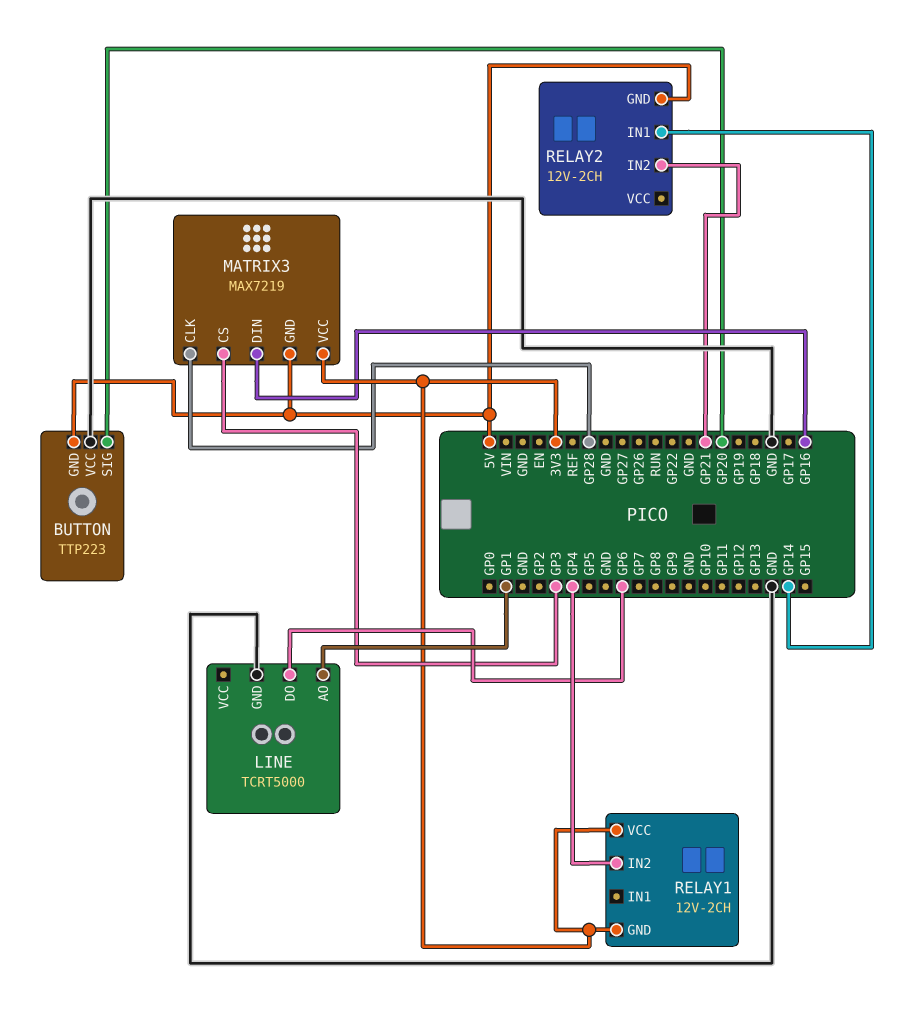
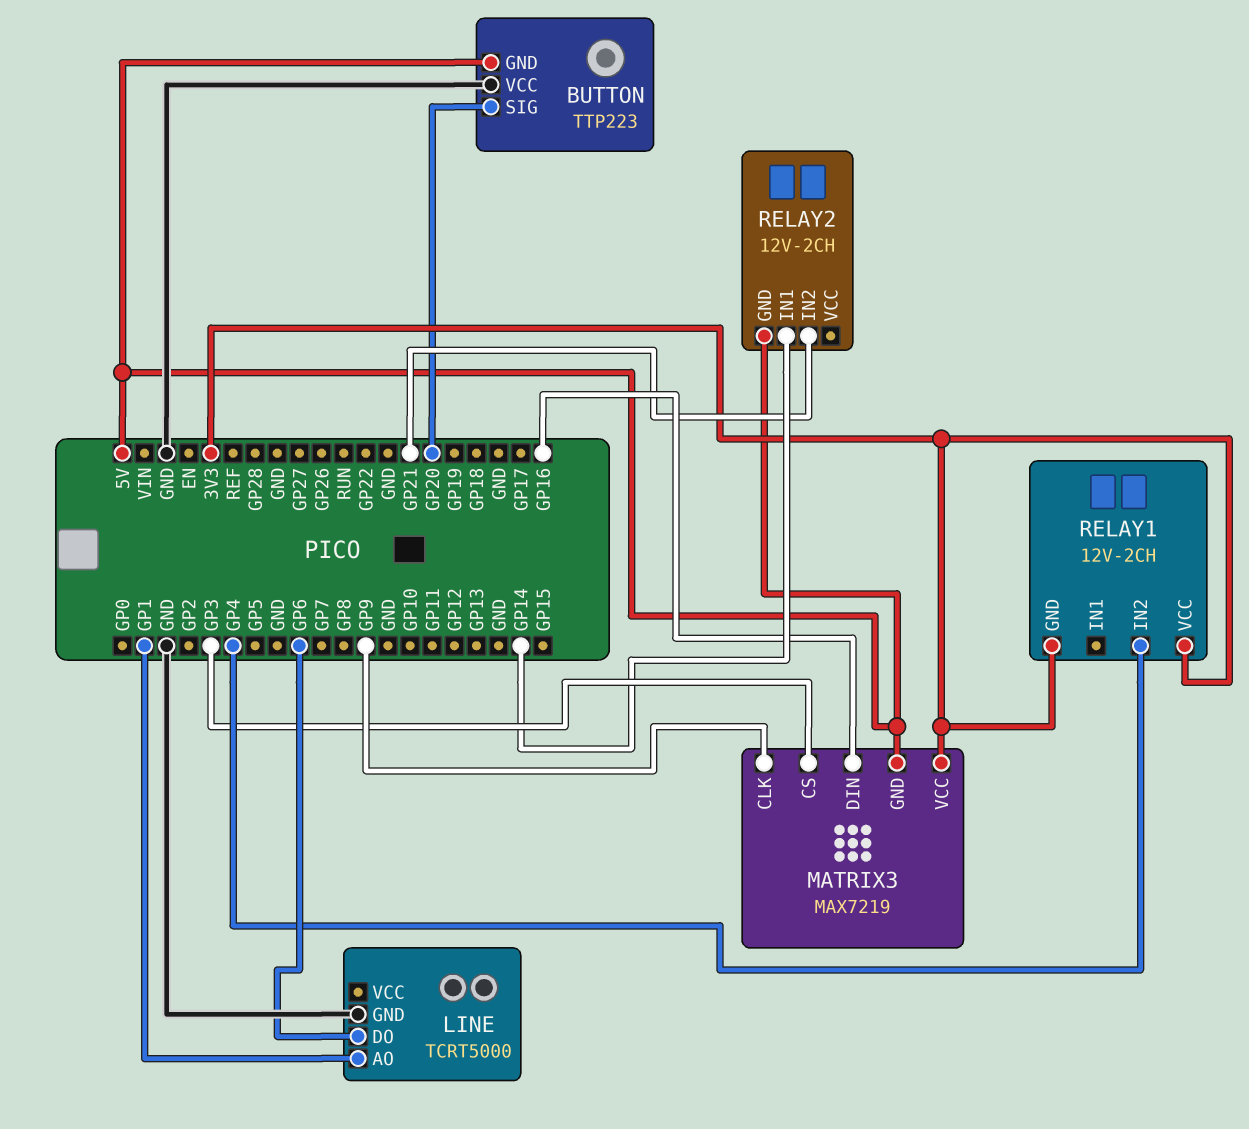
MATRIX3 pin CLK: GP28 -> GP9

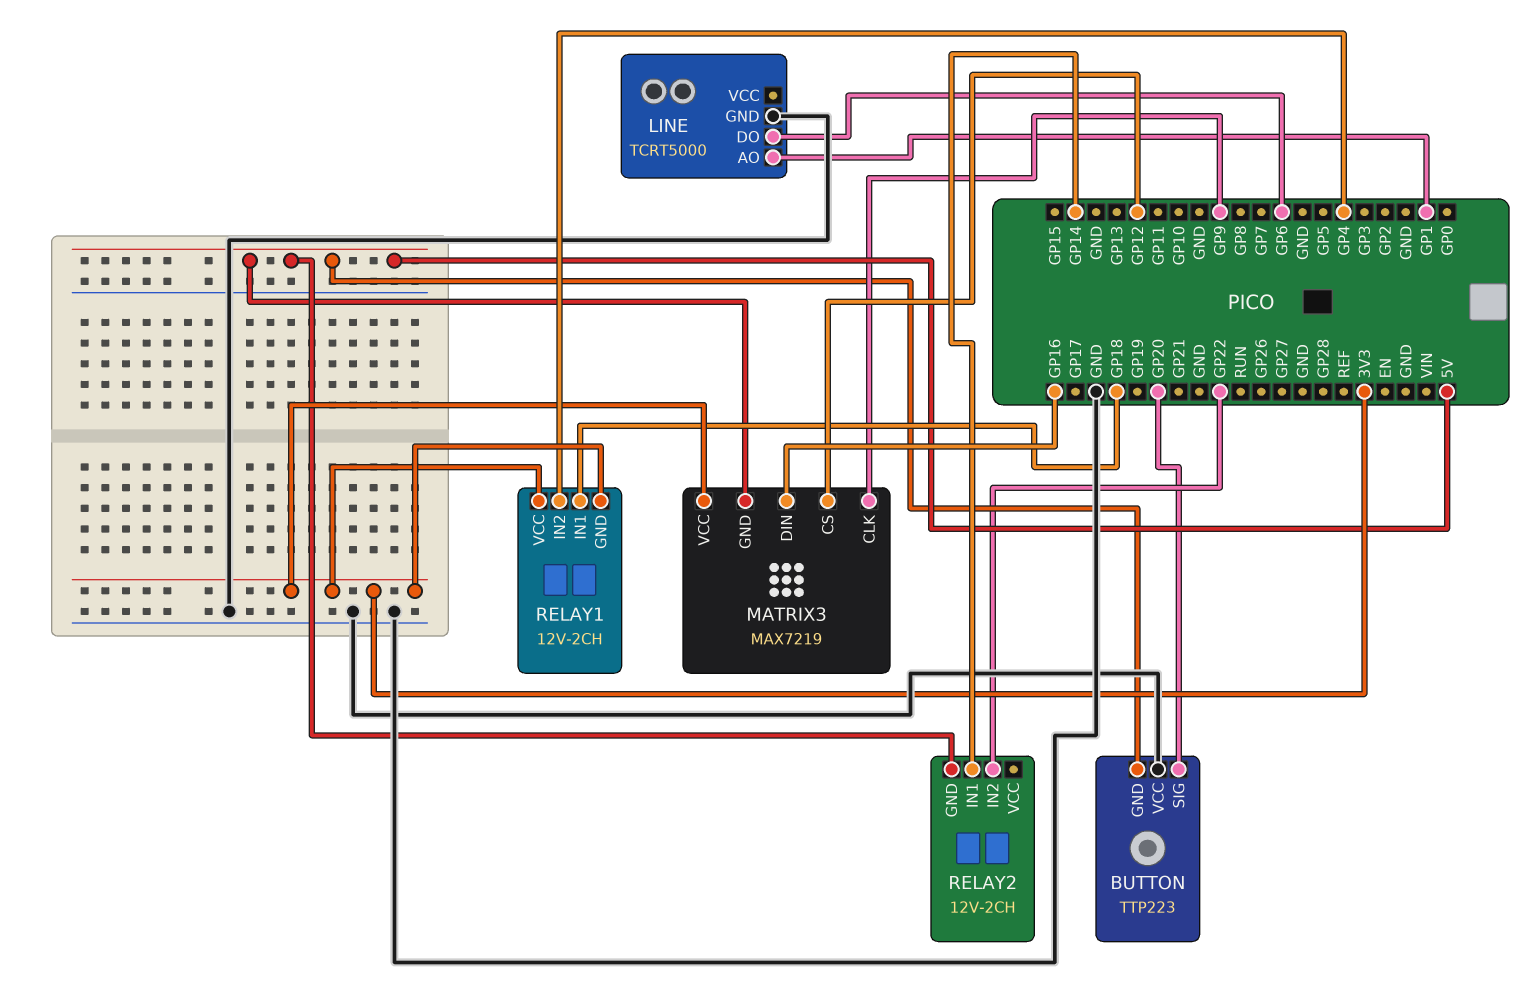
MATRIX3 pin CS: GP3 -> GP12
RELAY1 pin IN1: none -> GP18
RELAY2 pin IN2: GP21 -> GP22

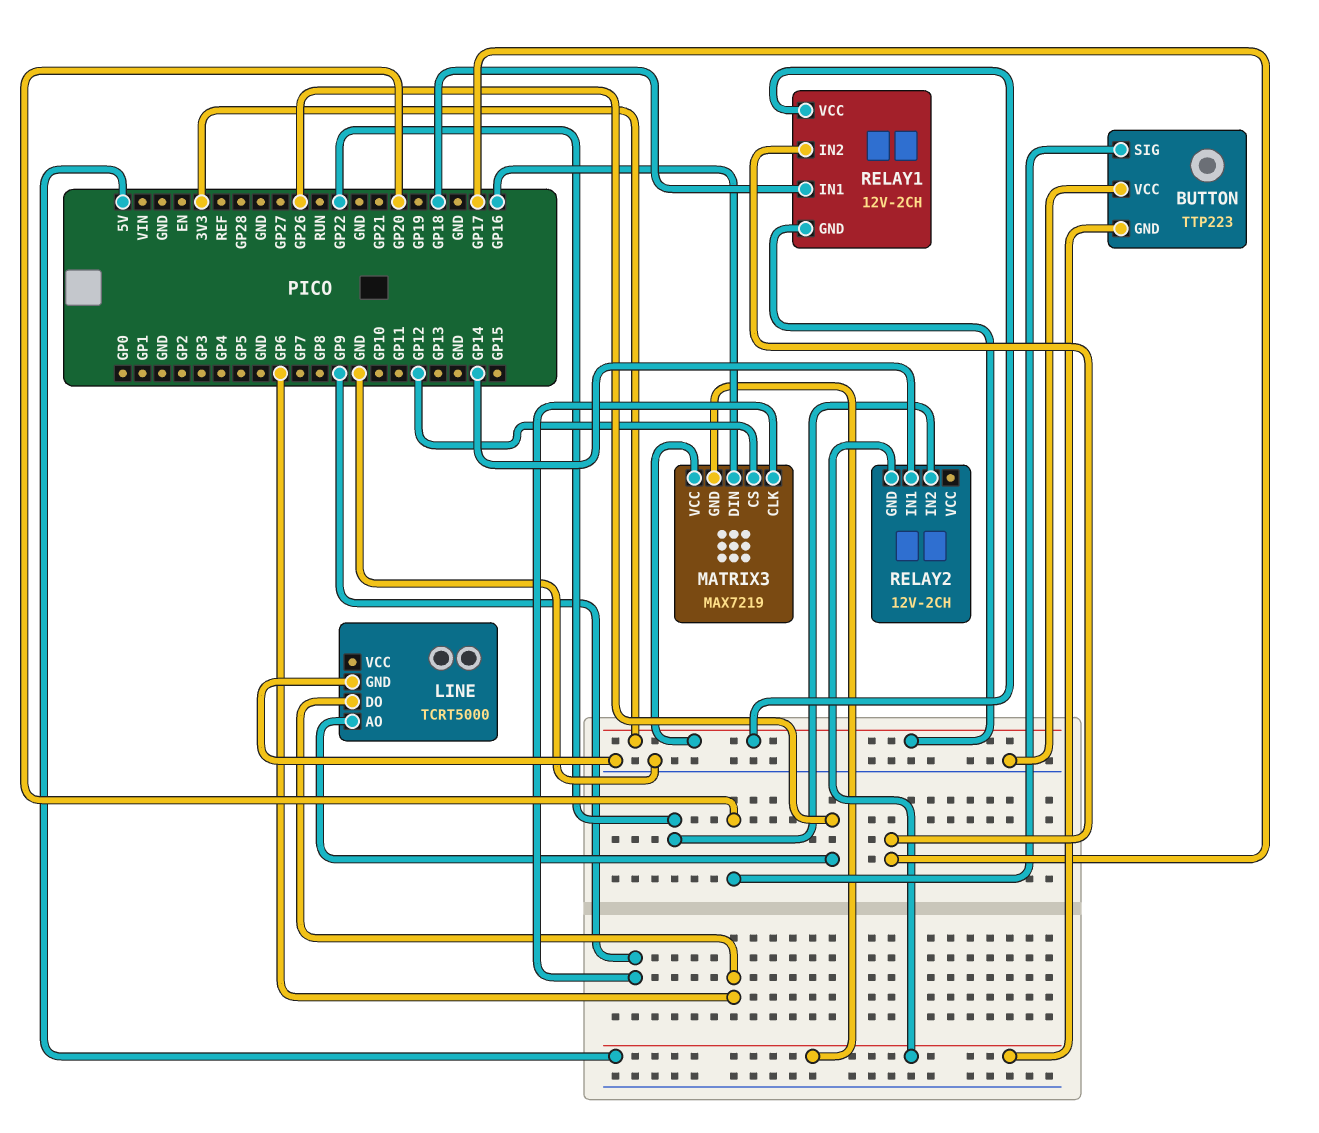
LINE pin AO: GP1 -> GP26
RELAY1 pin IN2: GP4 -> GP17

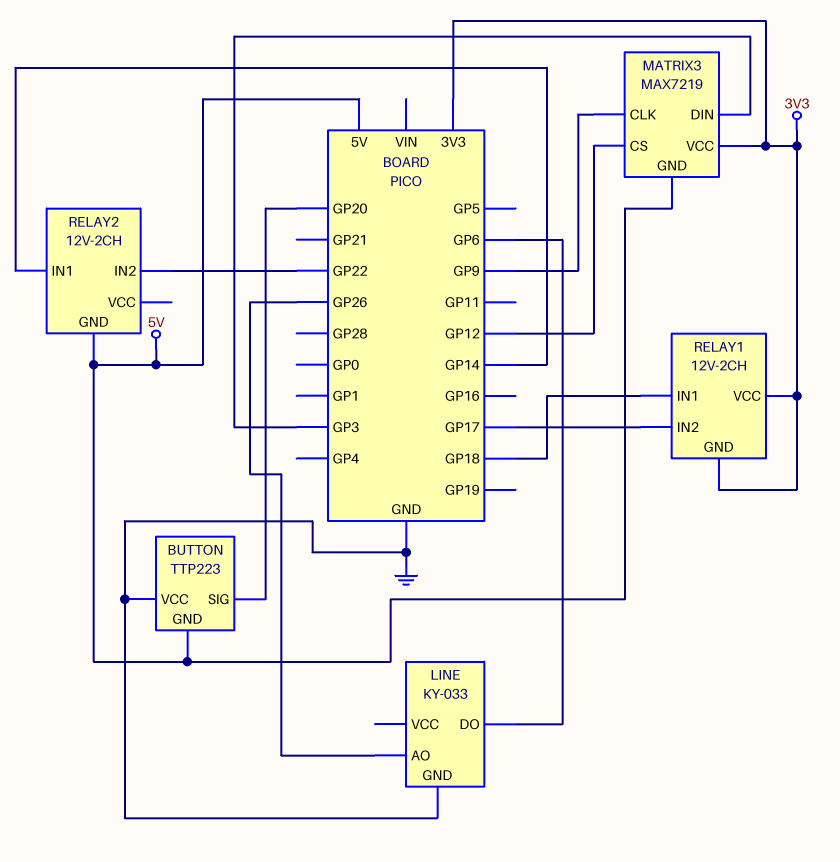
LINE: TCRT5000 -> KY-033
MATRIX3 pin DIN: GP16 -> GP3

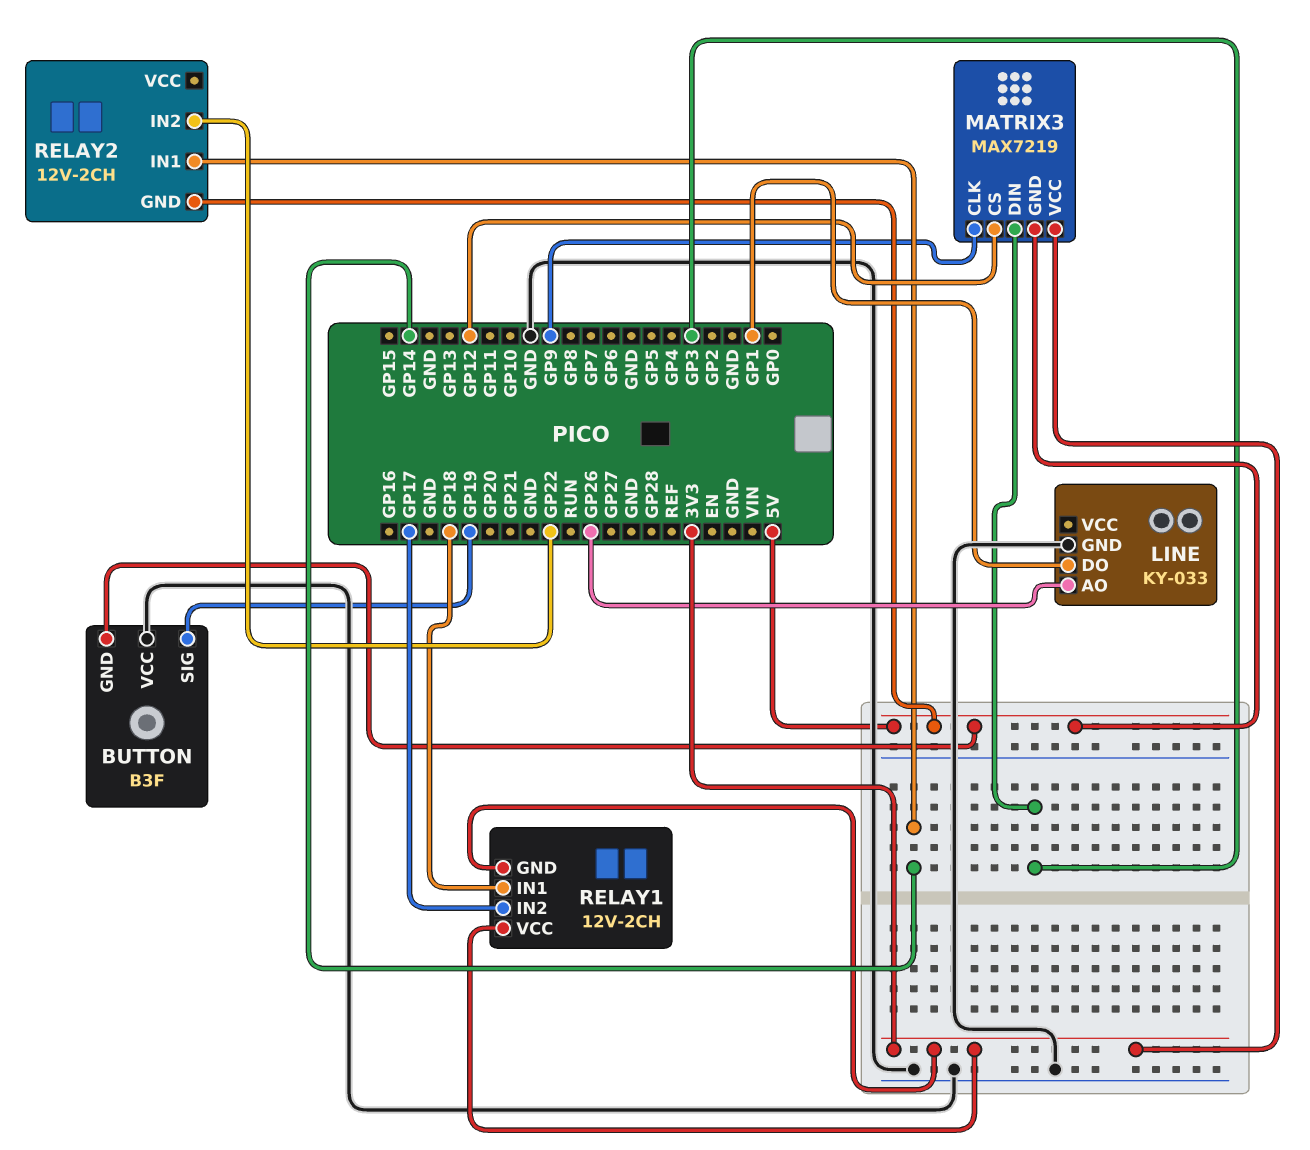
BUTTON: TTP223 -> B3F
BUTTON pin SIG: GP20 -> GP19
LINE pin DO: GP6 -> GP1

